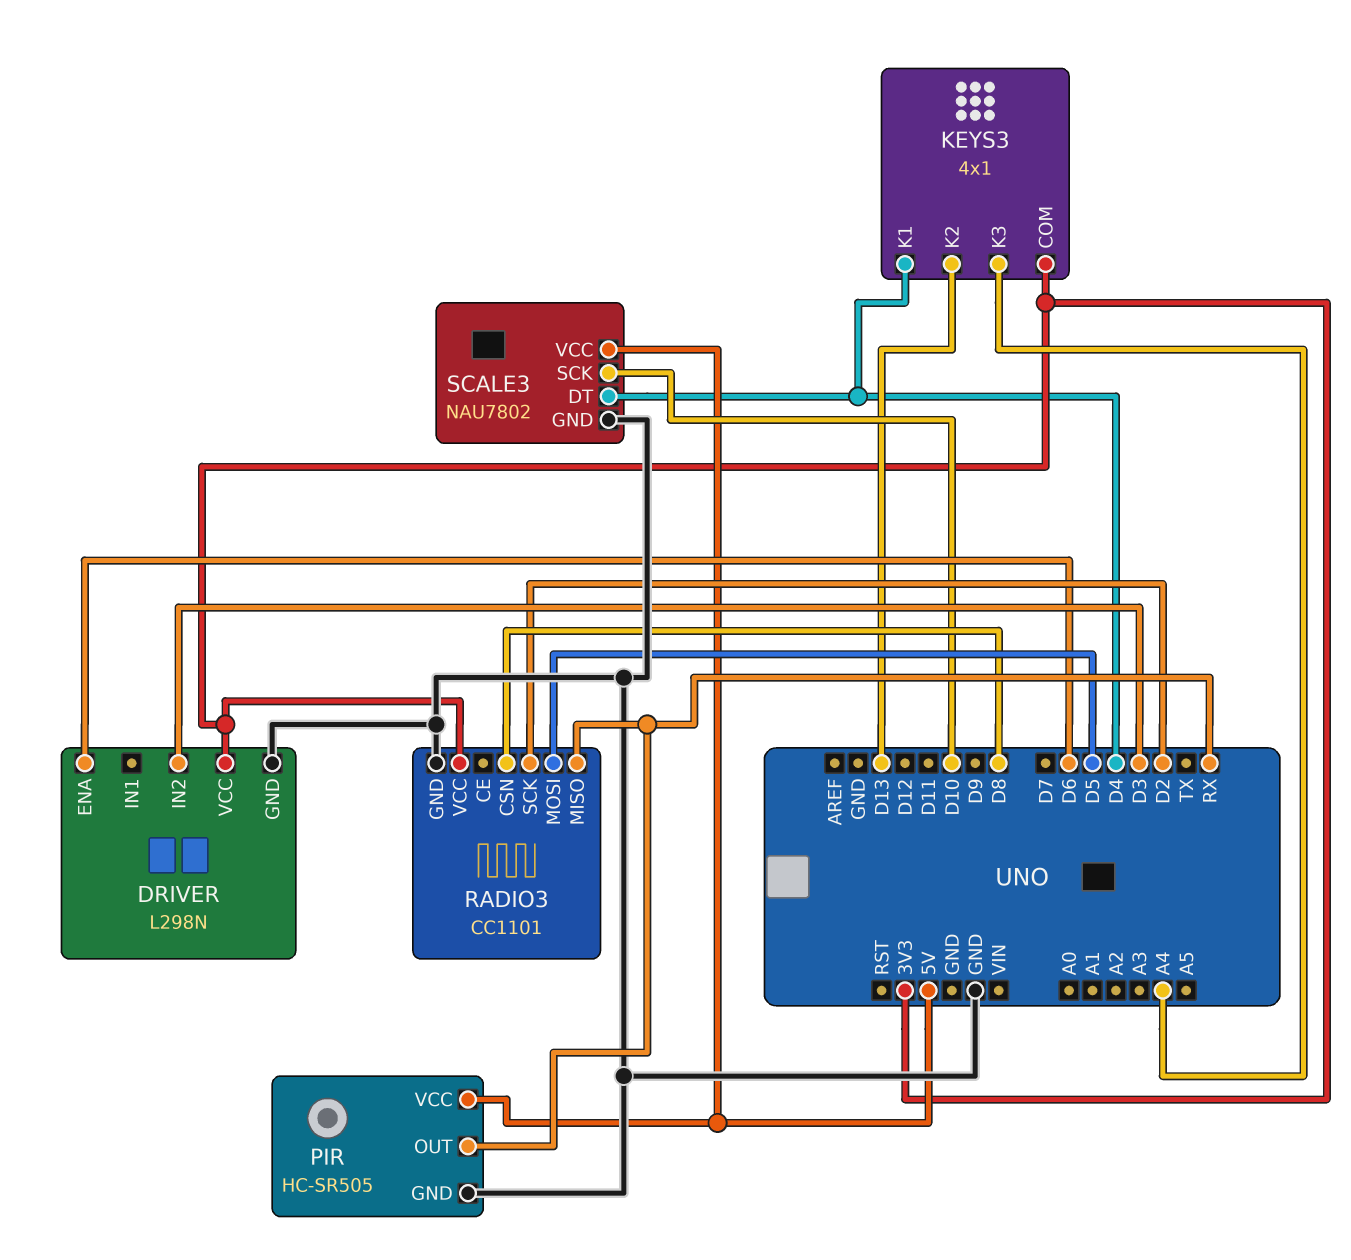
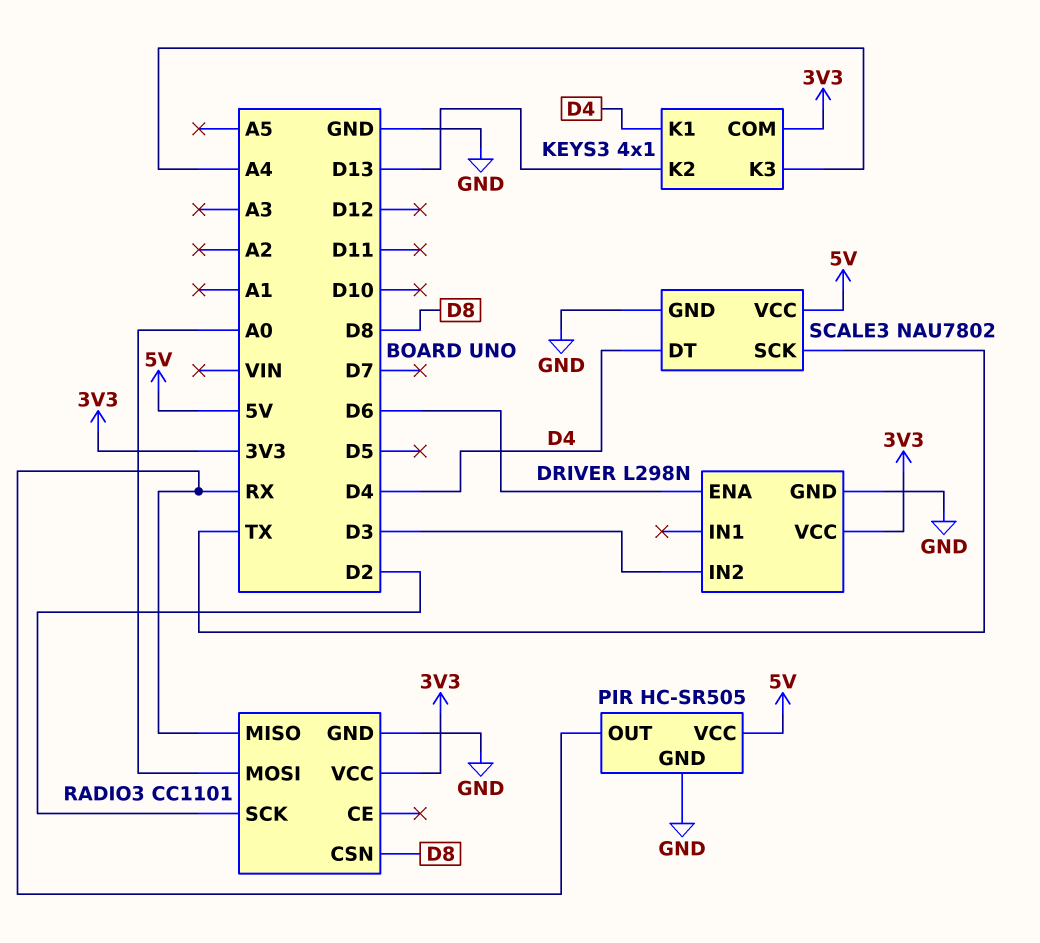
RADIO3 pin MOSI: D5 -> A0
SCALE3 pin SCK: D10 -> TX

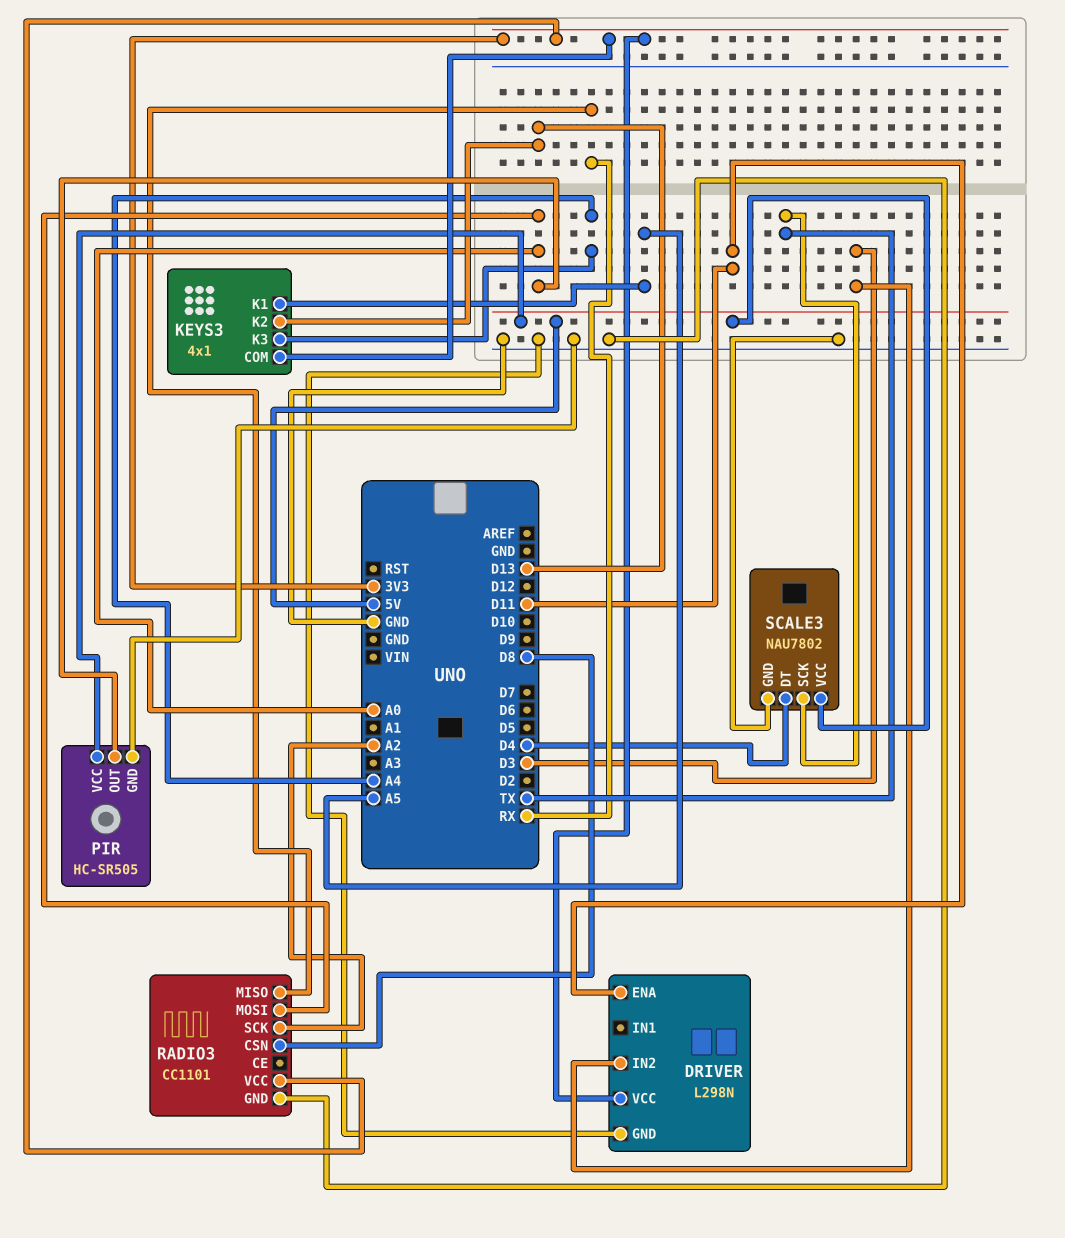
DRIVER pin ENA: D6 -> D11
KEYS3 pin K1: D4 -> A5
PIR pin OUT: RX -> A0
RADIO3 pin SCK: D2 -> A2

